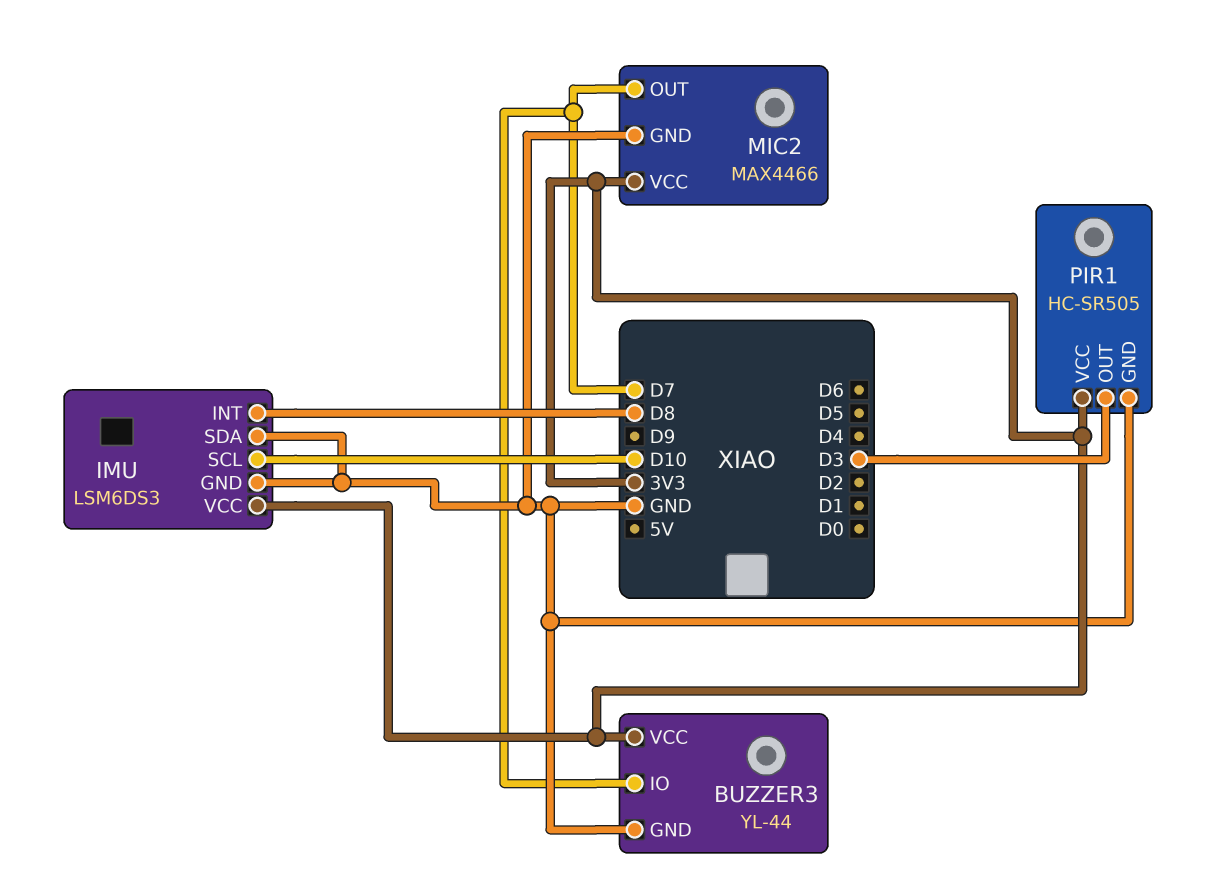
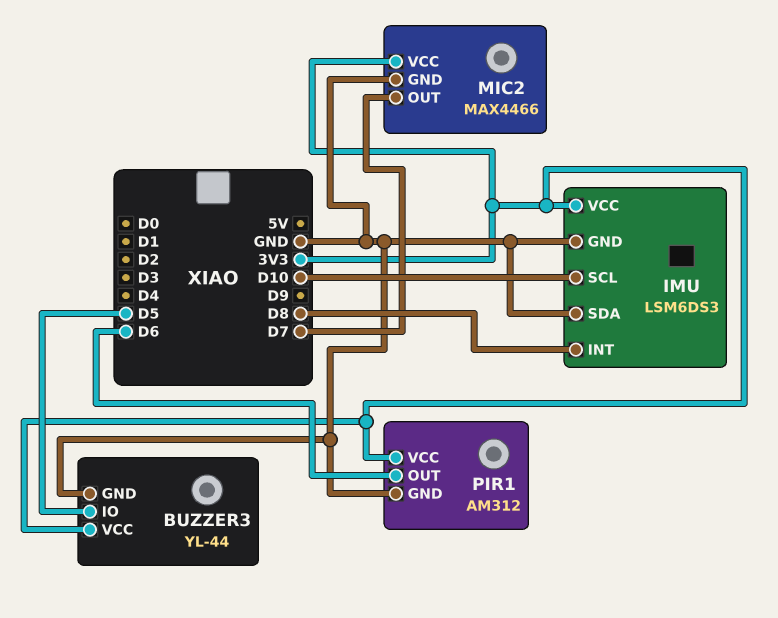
BUZZER3 pin IO: D7 -> D5
PIR1: HC-SR505 -> AM312
PIR1 pin OUT: D3 -> D6

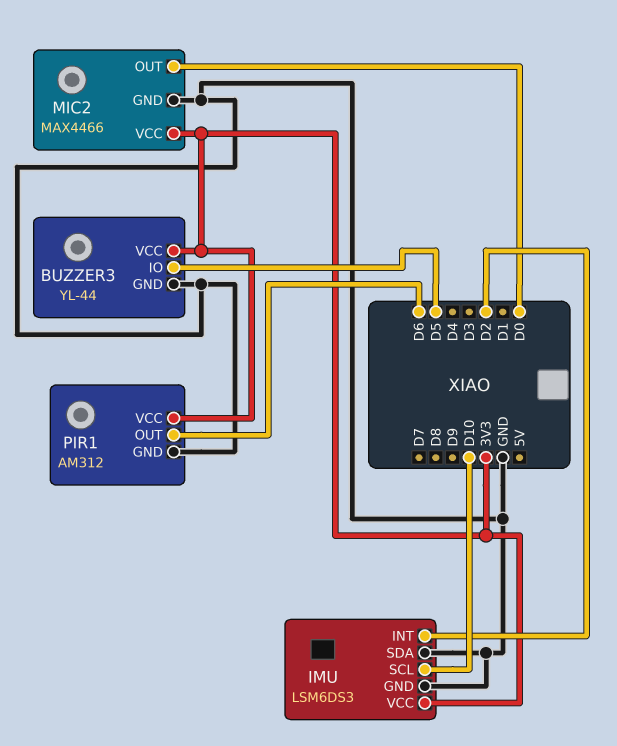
IMU pin INT: D8 -> D2
MIC2 pin OUT: D7 -> D0

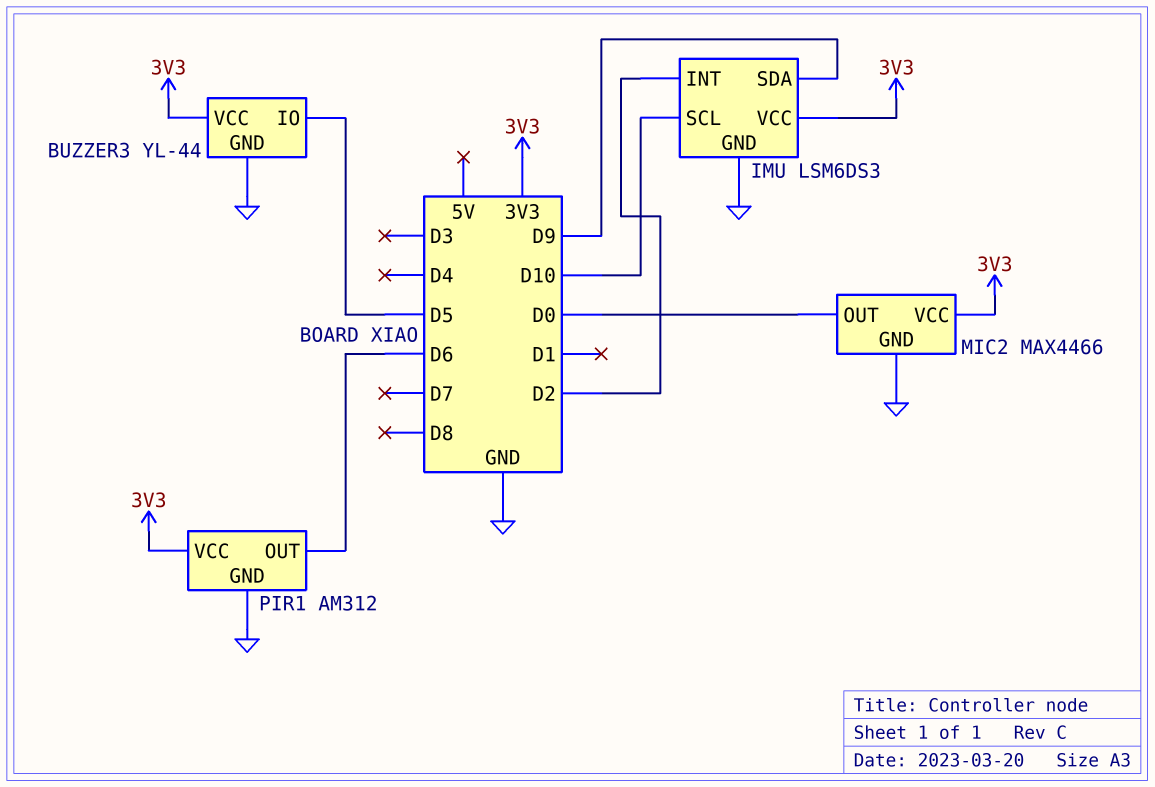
IMU pin SDA: GND -> D9

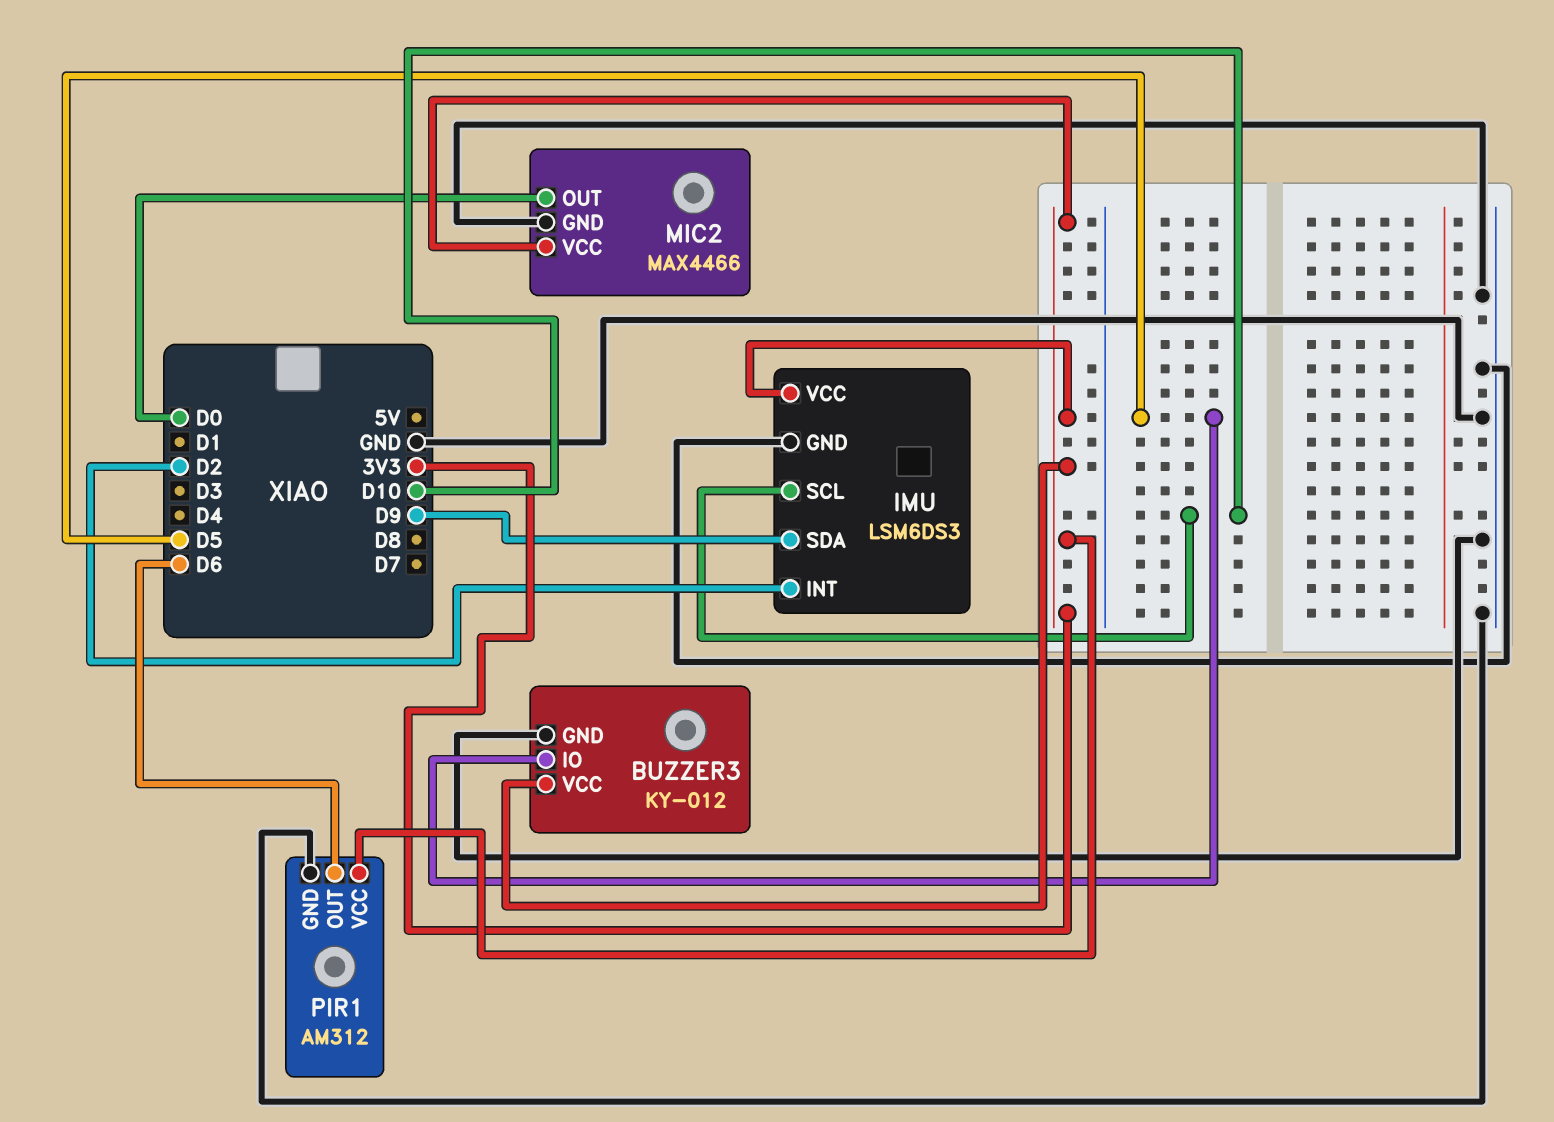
BUZZER3: YL-44 -> KY-012

